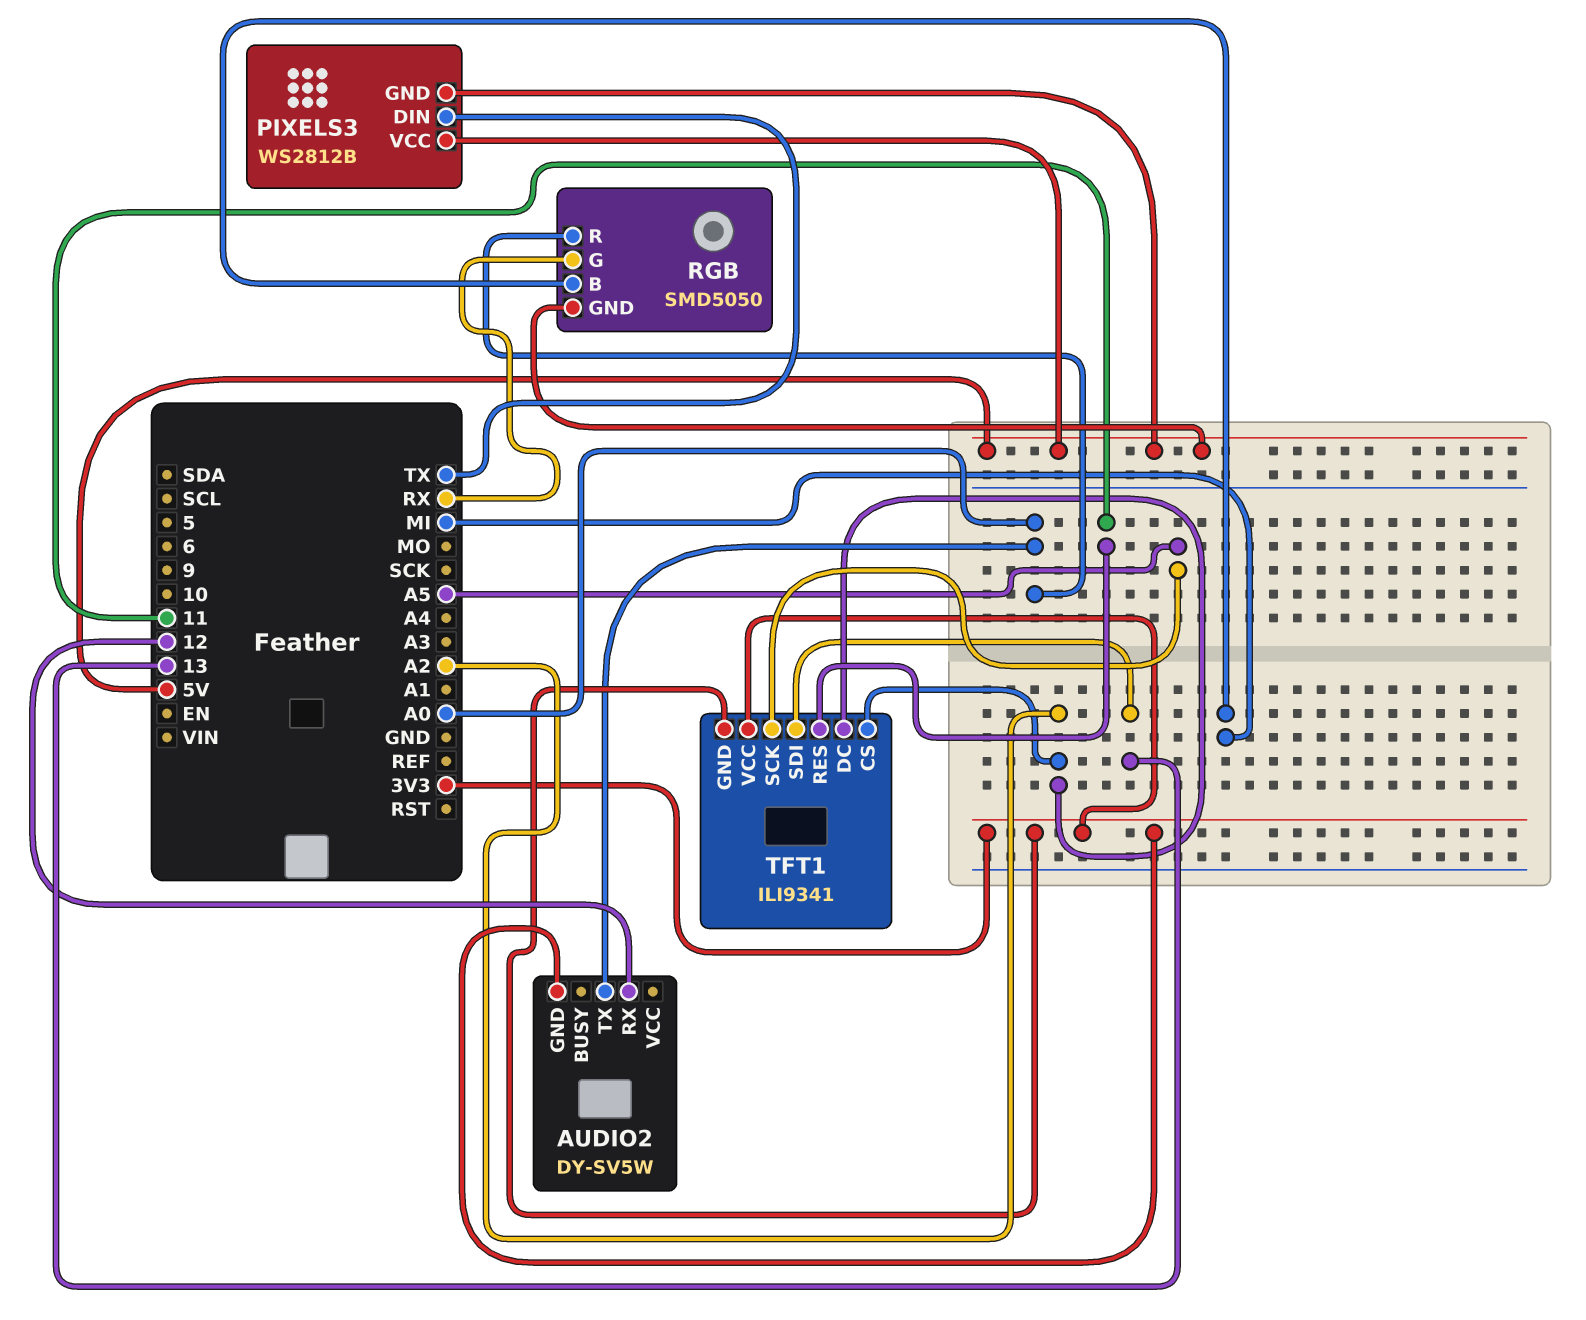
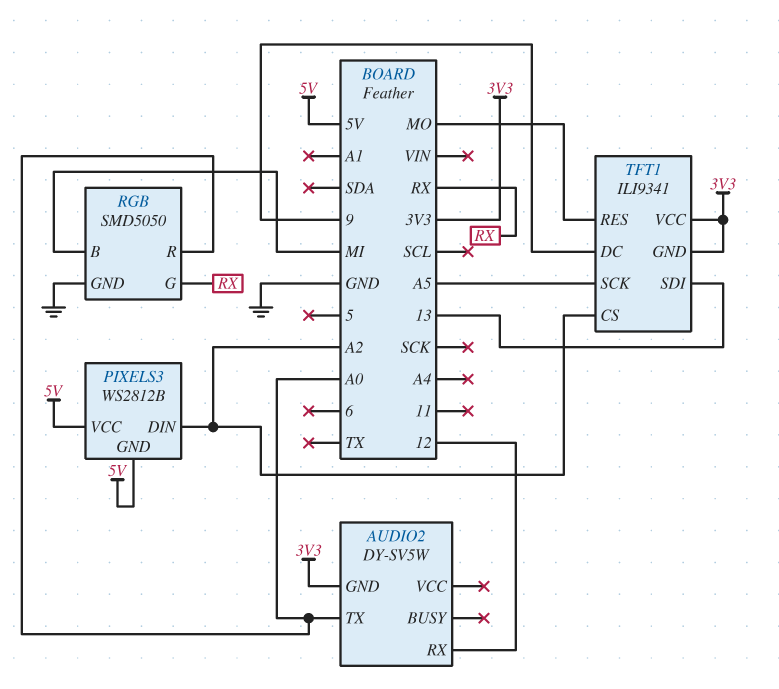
PIXELS3 pin DIN: TX -> A2
RGB pin GND: 5V -> GND
TFT1 pin DC: A2 -> 9
TFT1 pin RES: 11 -> MO

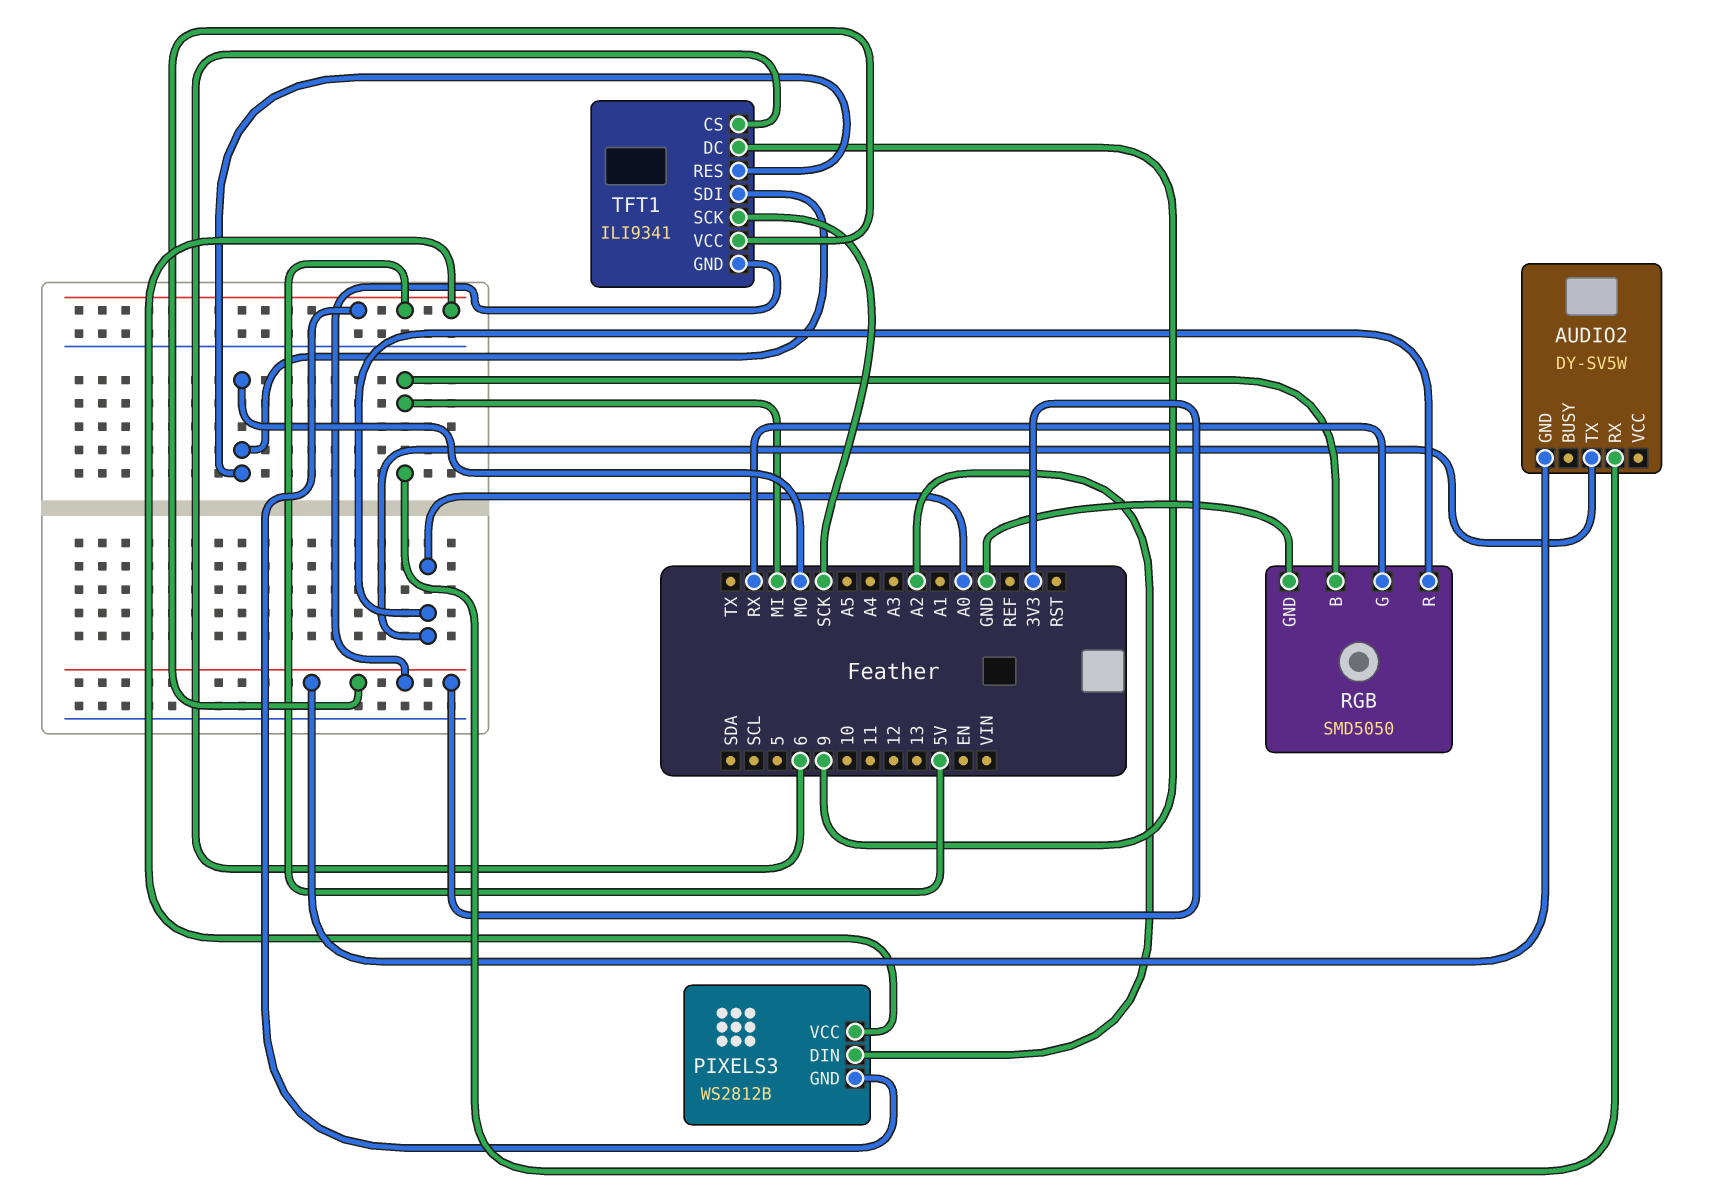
AUDIO2 pin RX: 12 -> MI
TFT1 pin CS: A2 -> 6
TFT1 pin SCK: A5 -> SCK
TFT1 pin SDI: 13 -> MO

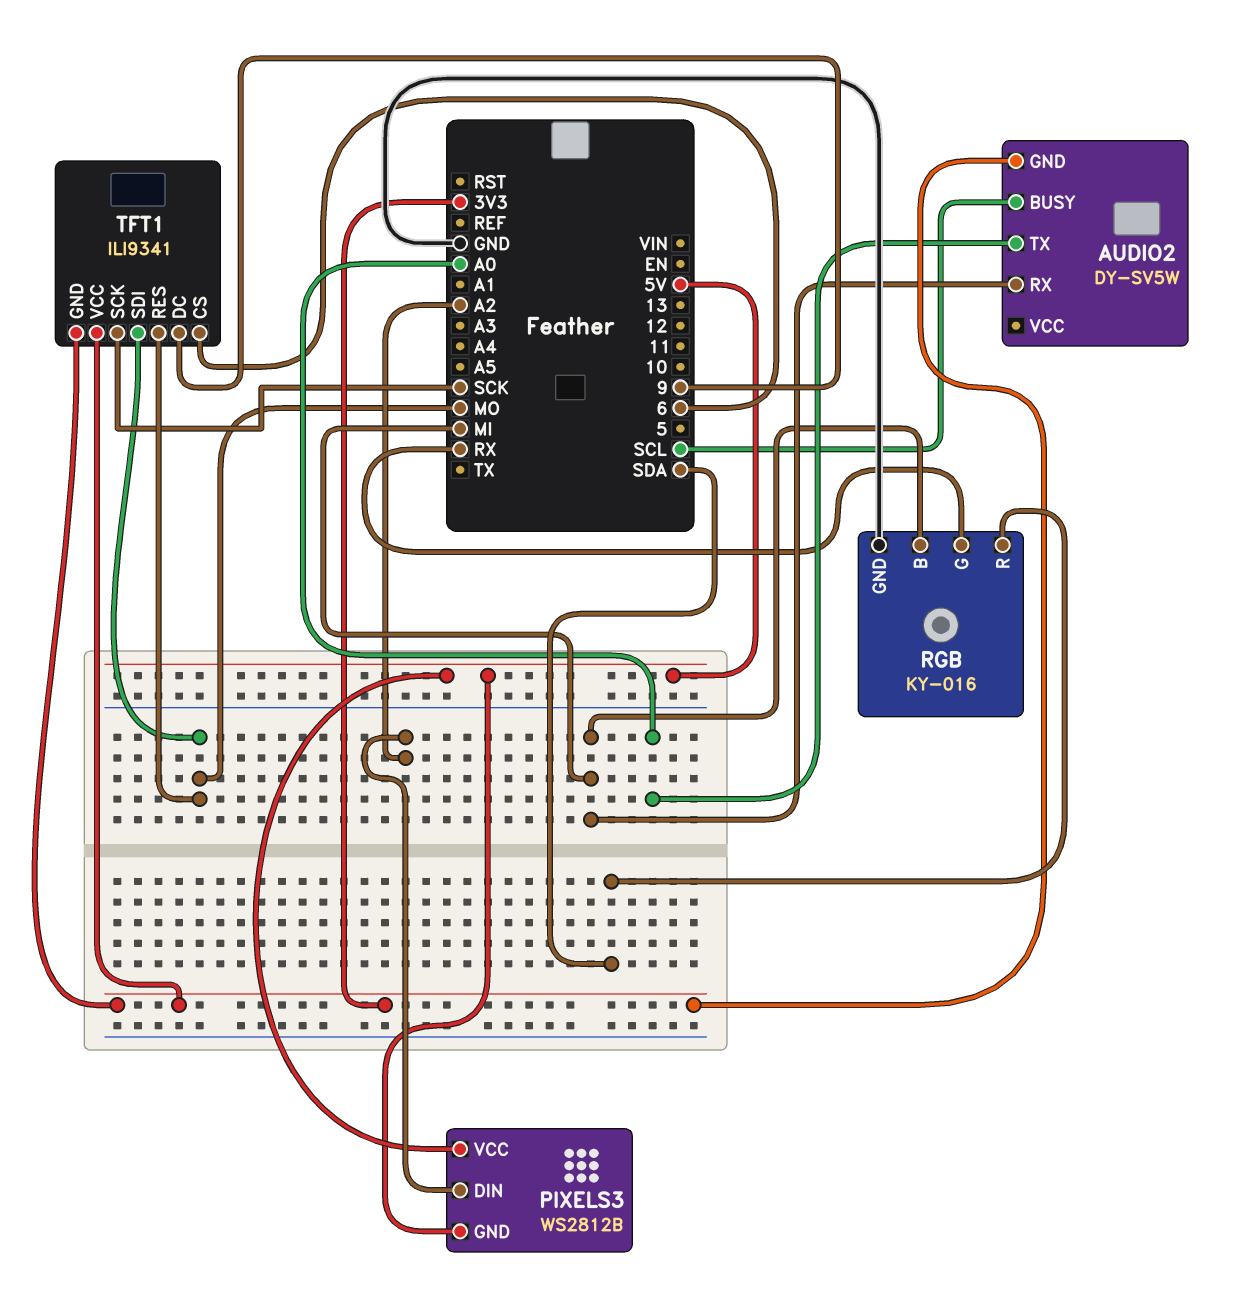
AUDIO2 pin BUSY: none -> SCL
RGB: SMD5050 -> KY-016
RGB pin R: A0 -> SDA

